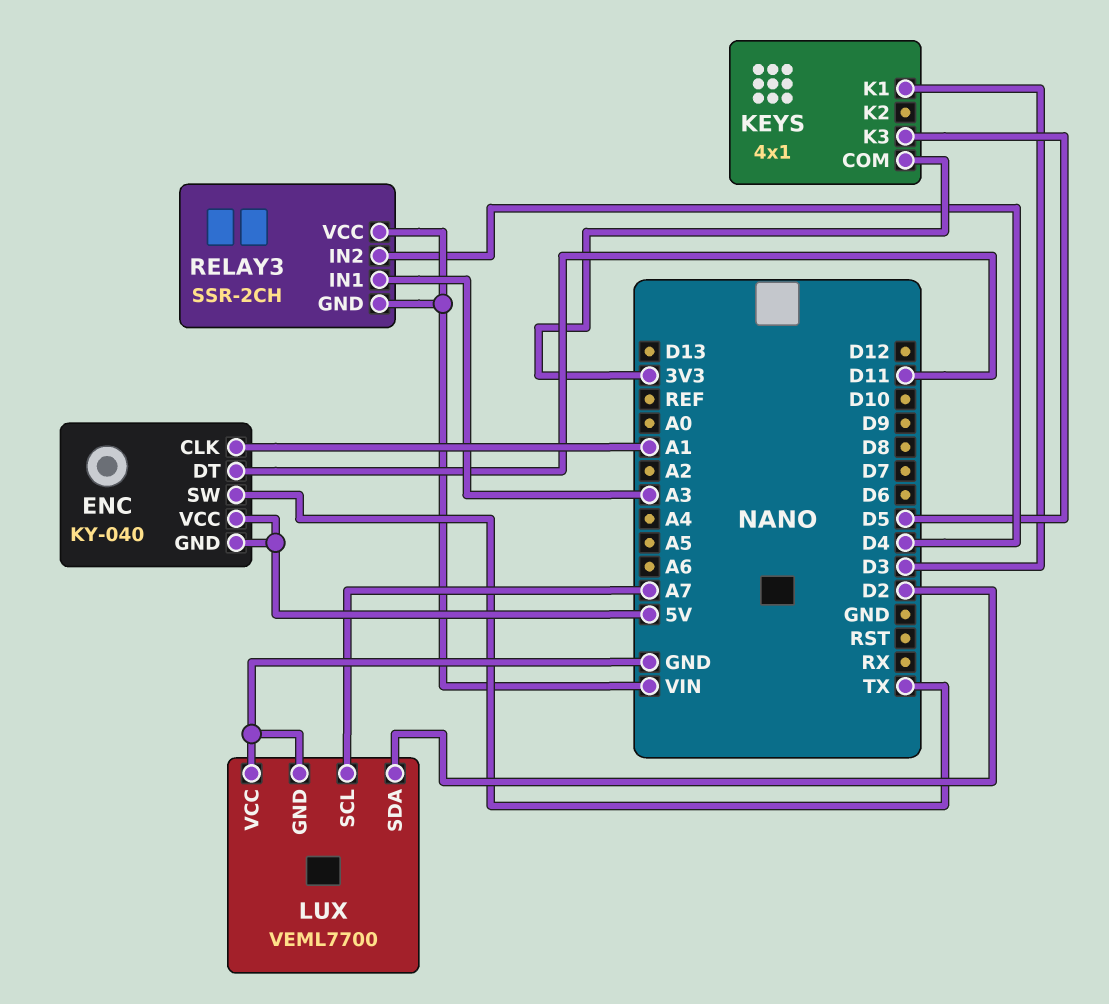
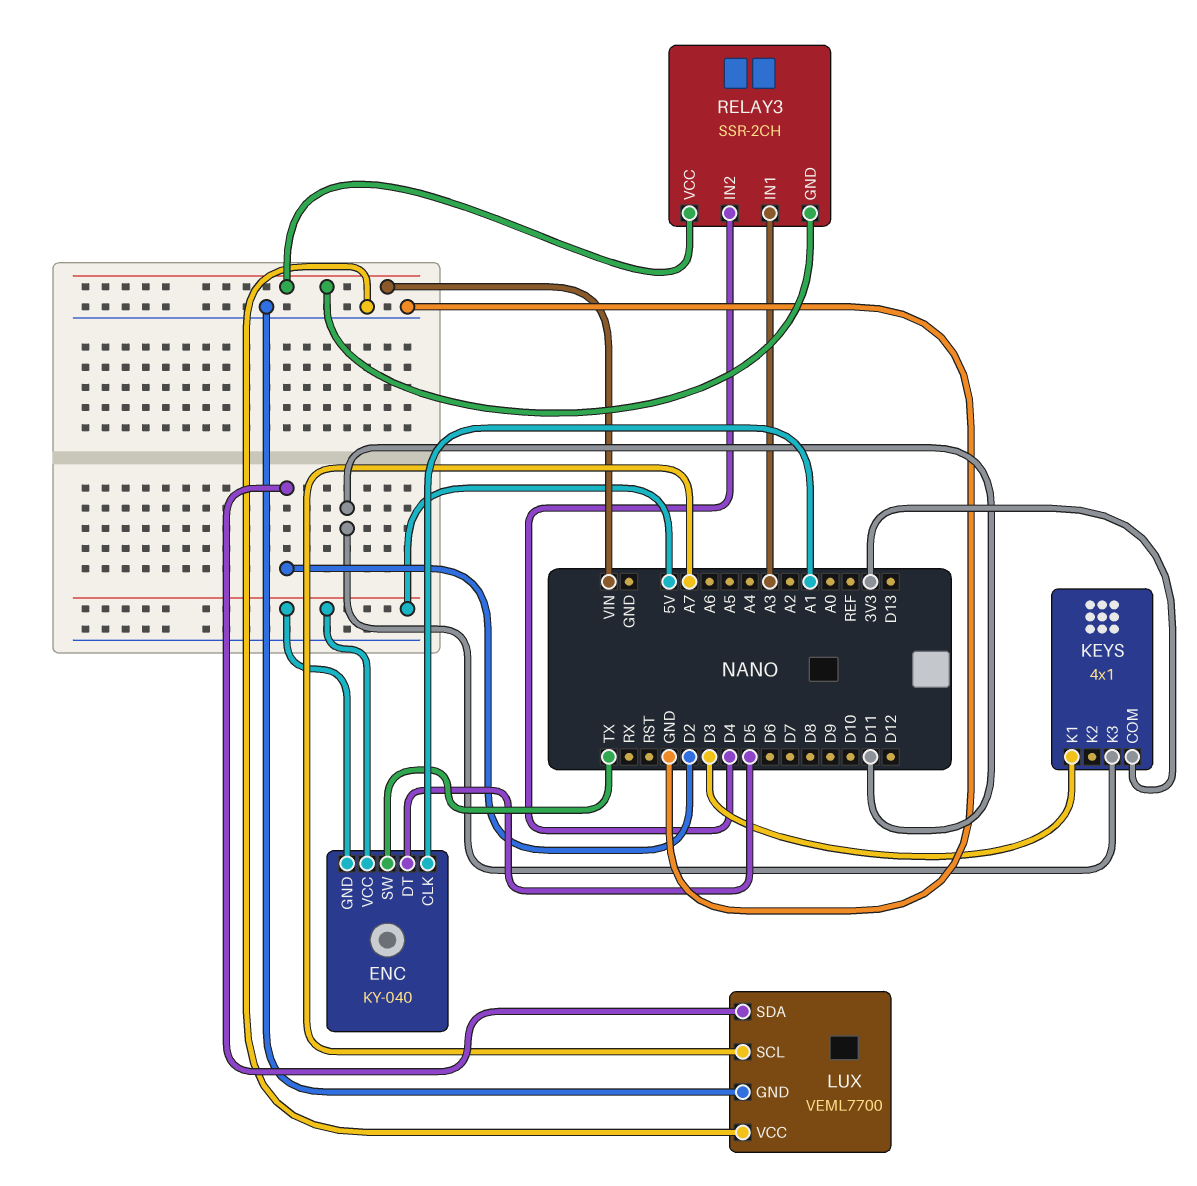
ENC pin DT: D11 -> D5
KEYS pin K3: D5 -> D11

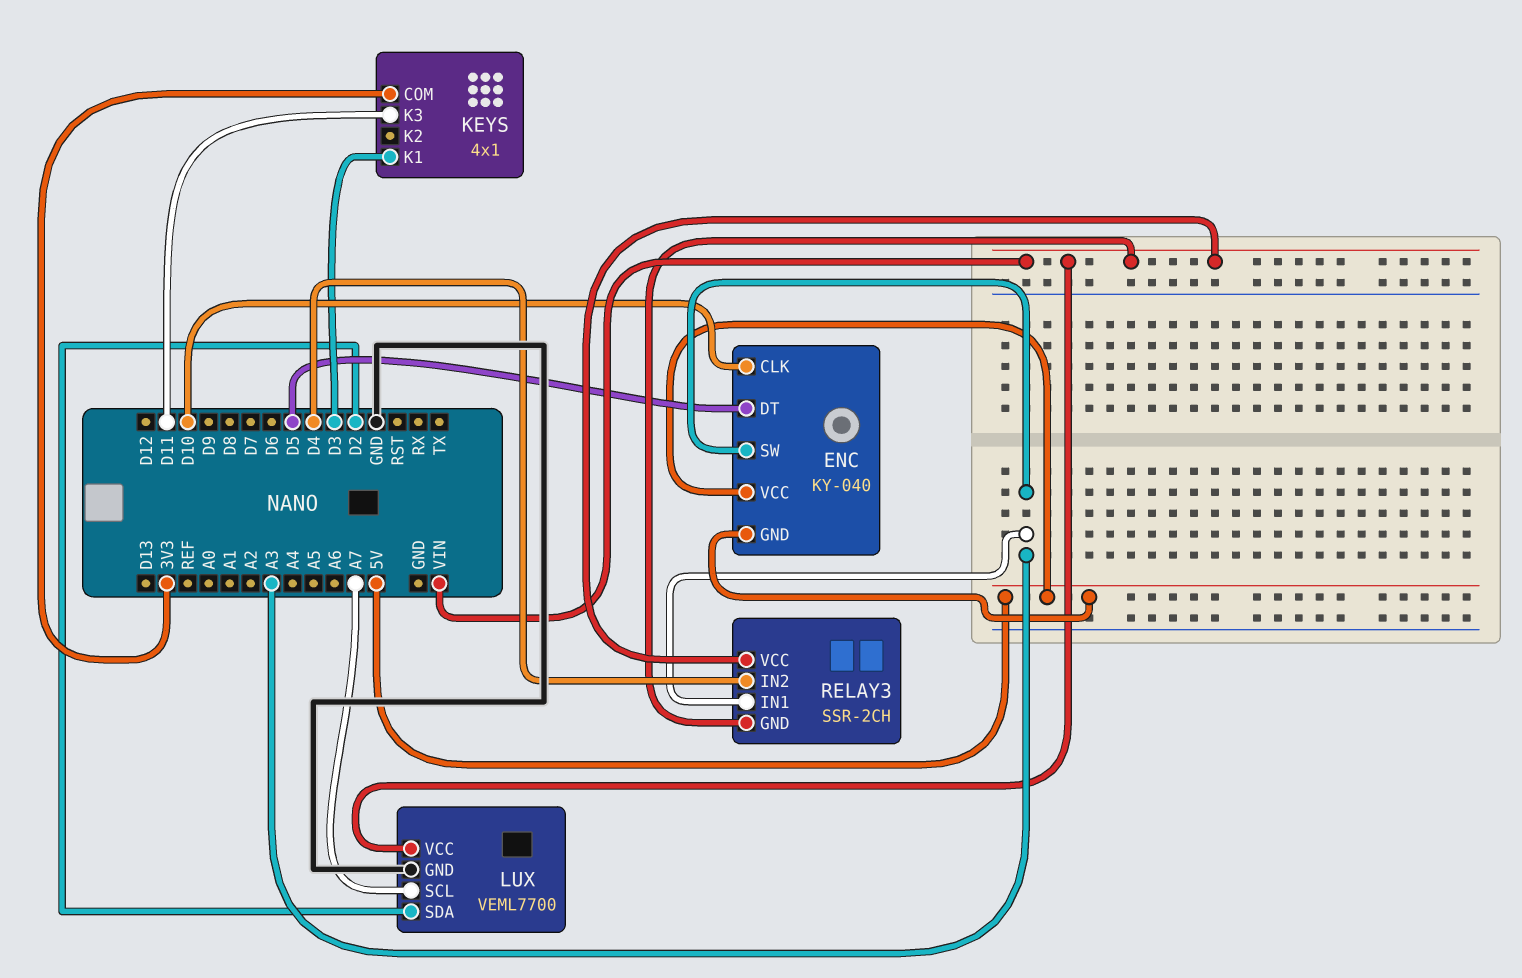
ENC pin CLK: A1 -> D10
ENC pin SW: TX -> A3
LUX pin VCC: GND -> VIN

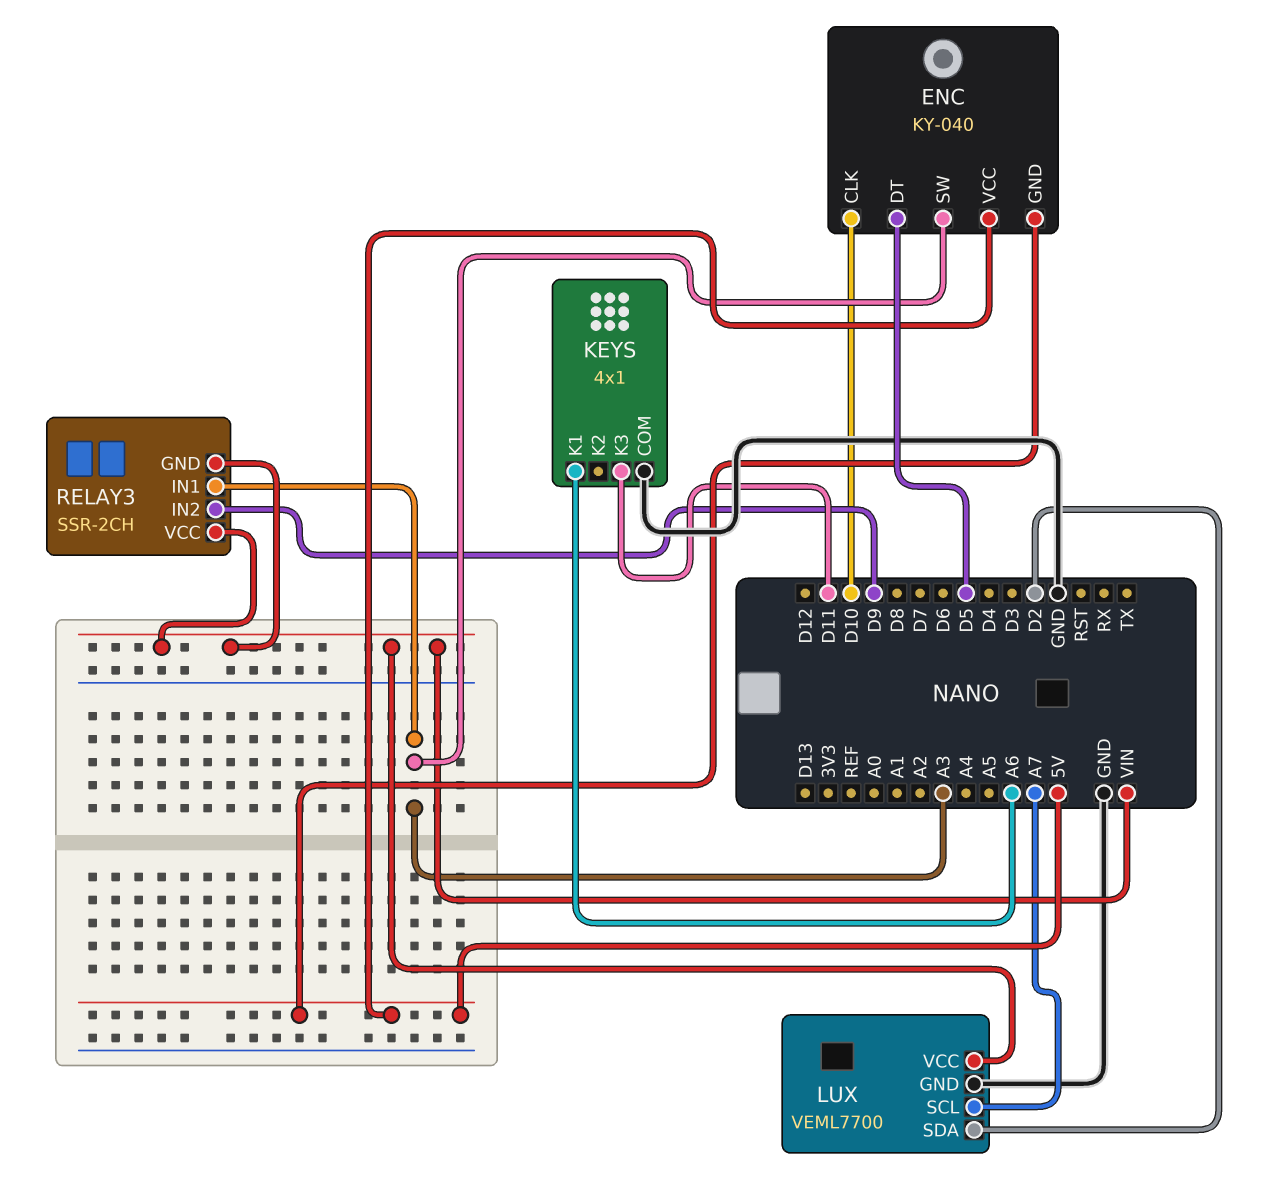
KEYS pin COM: 3V3 -> GND
KEYS pin K1: D3 -> A6
RELAY3 pin IN2: D4 -> D9

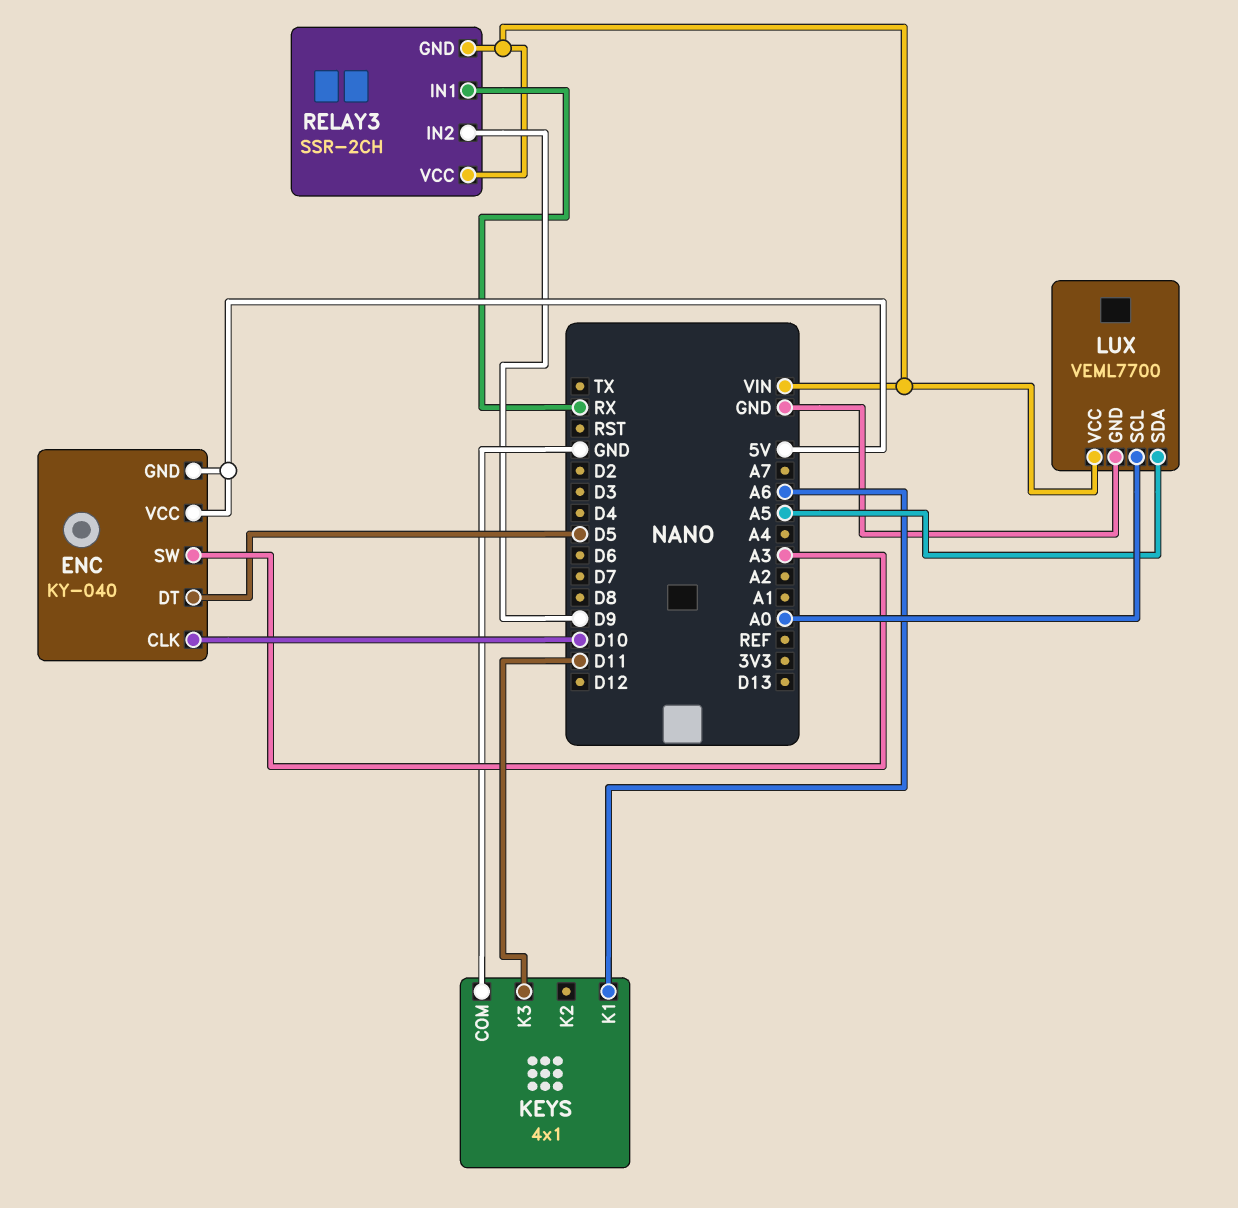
LUX pin SCL: A7 -> A0
LUX pin SDA: D2 -> A5
RELAY3 pin IN1: A3 -> RX

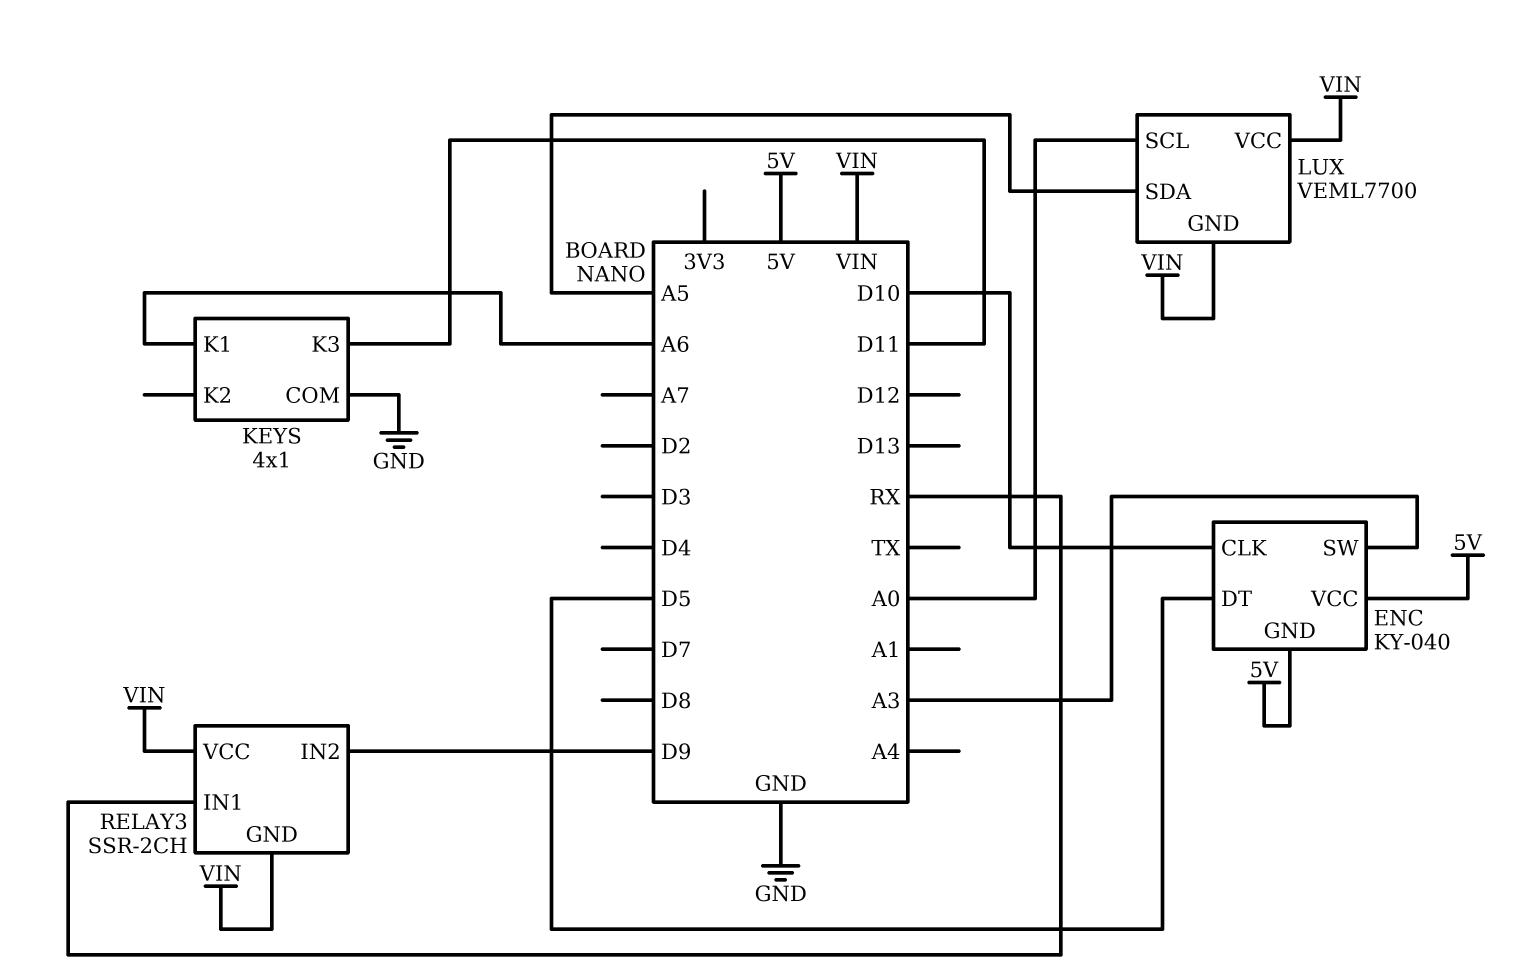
LUX pin GND: GND -> VIN

